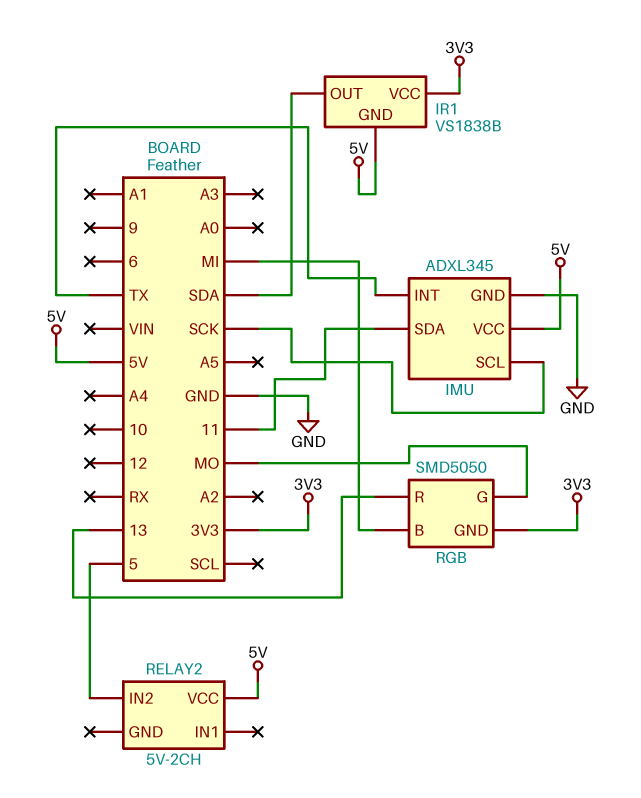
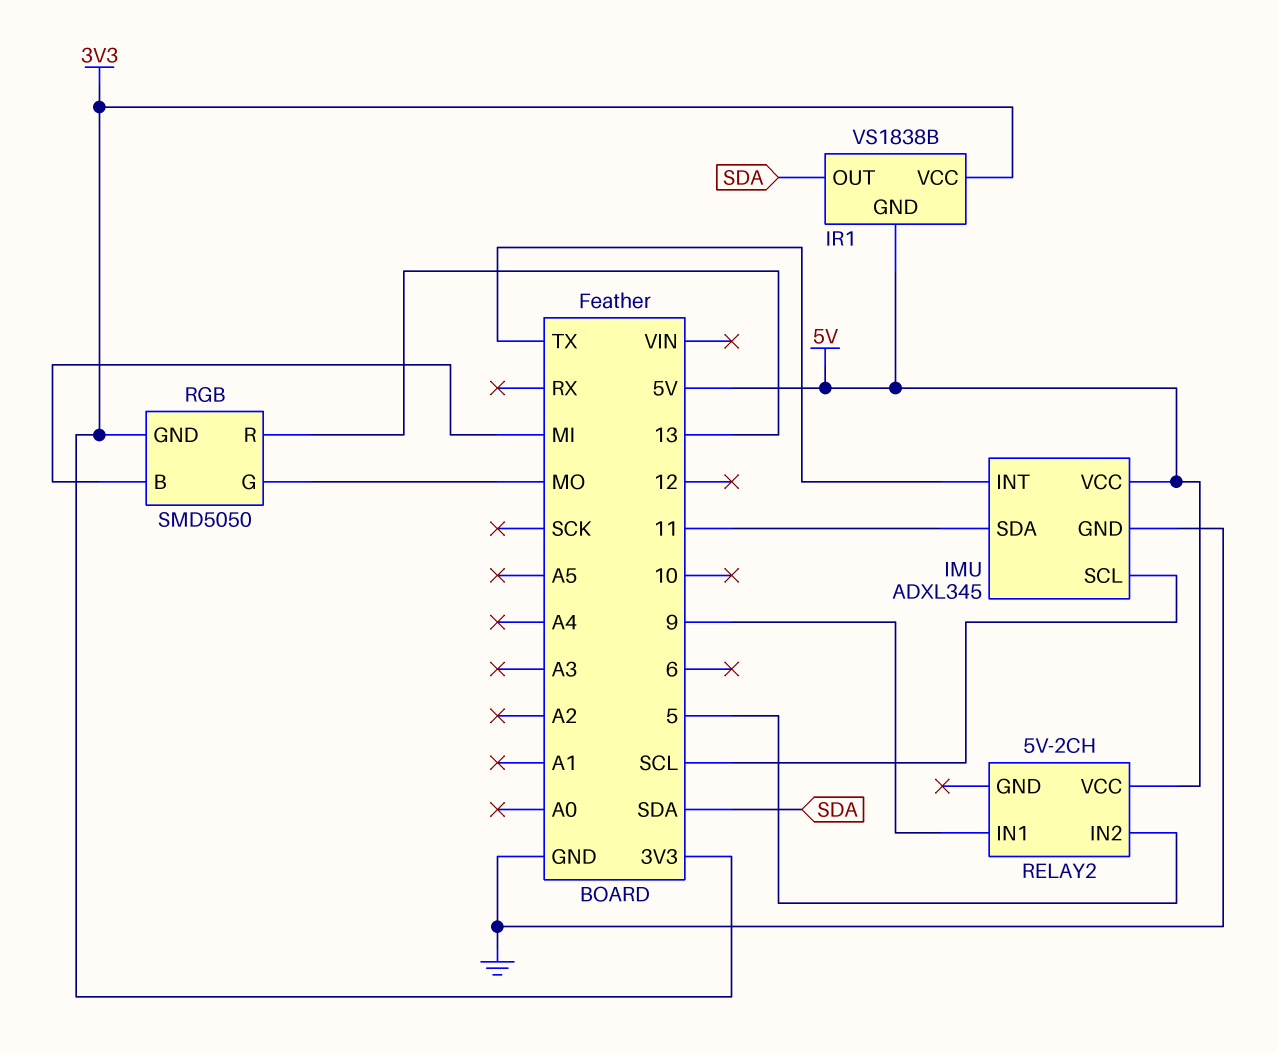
IMU pin SCL: SCK -> SCL
RELAY2 pin IN1: none -> 9

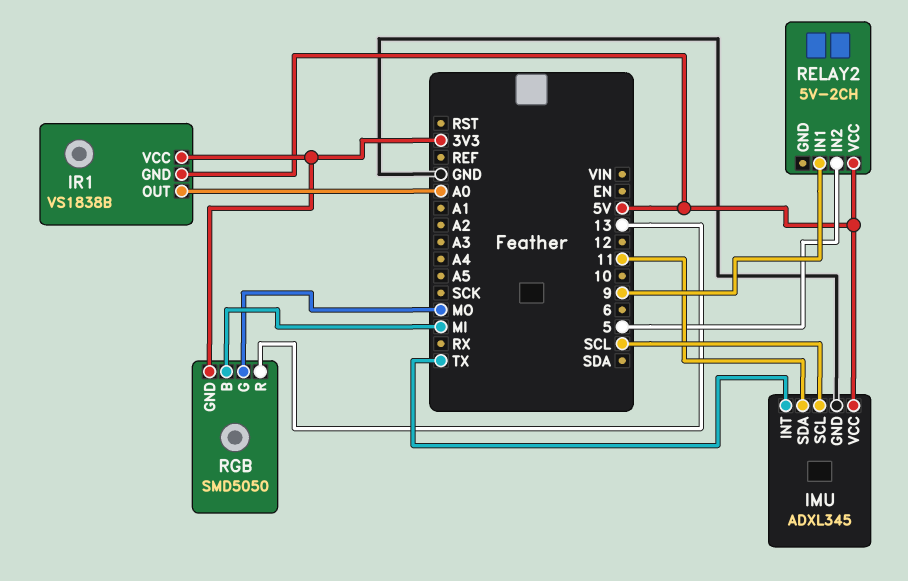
IR1 pin OUT: SDA -> A0

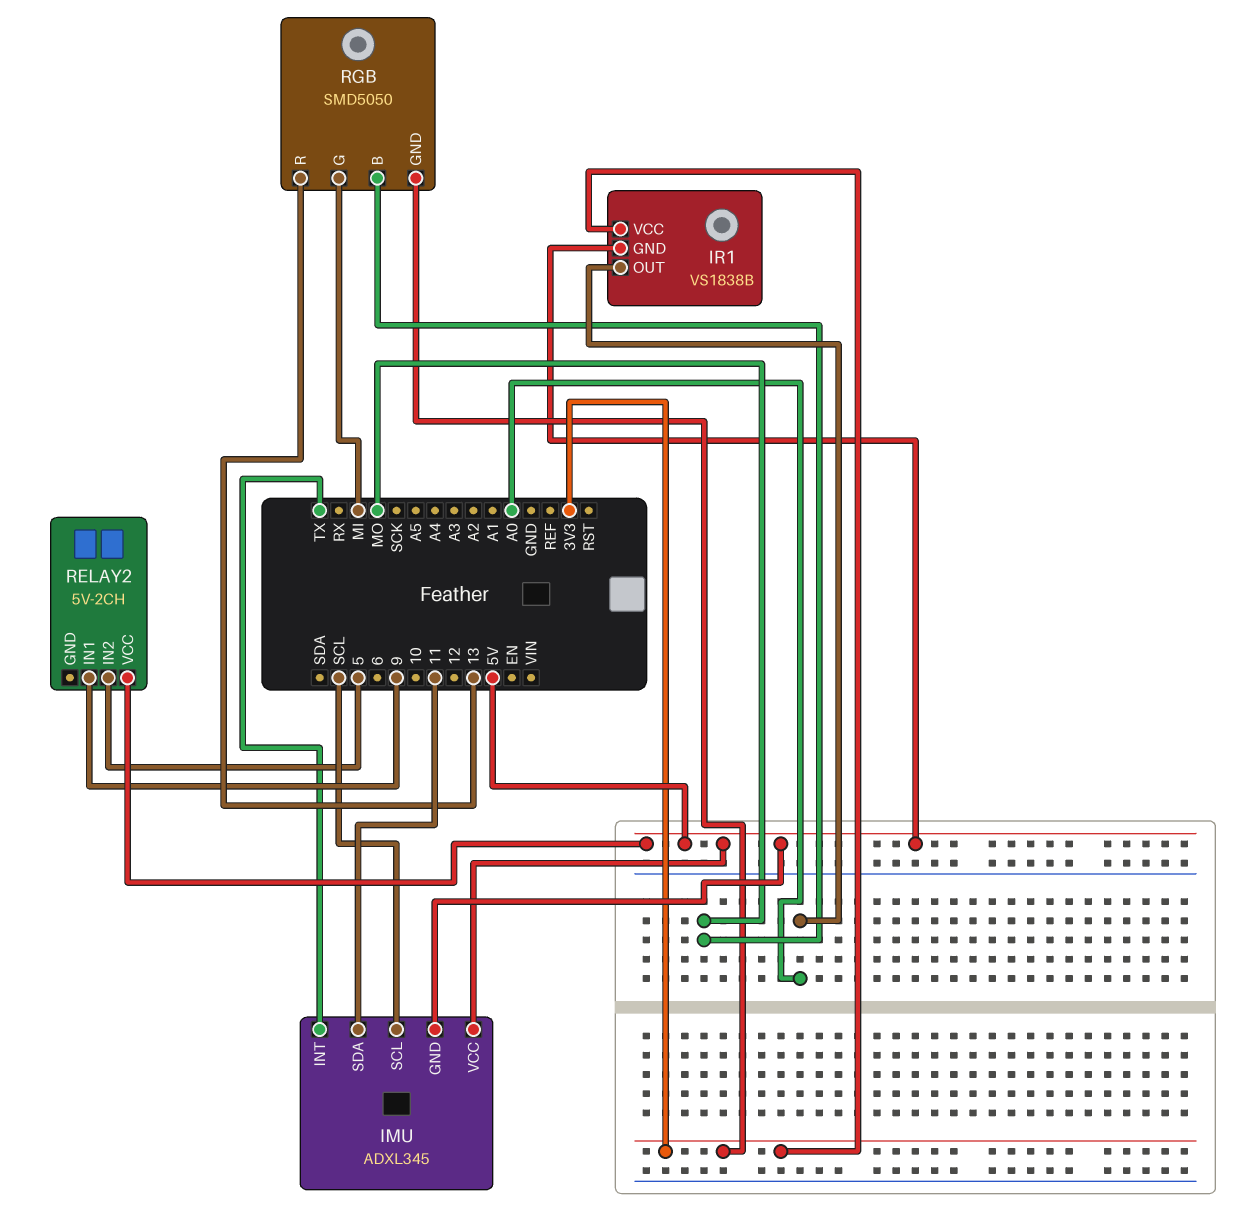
IMU pin GND: GND -> 5V
RGB pin B: MI -> MO
RGB pin G: MO -> MI

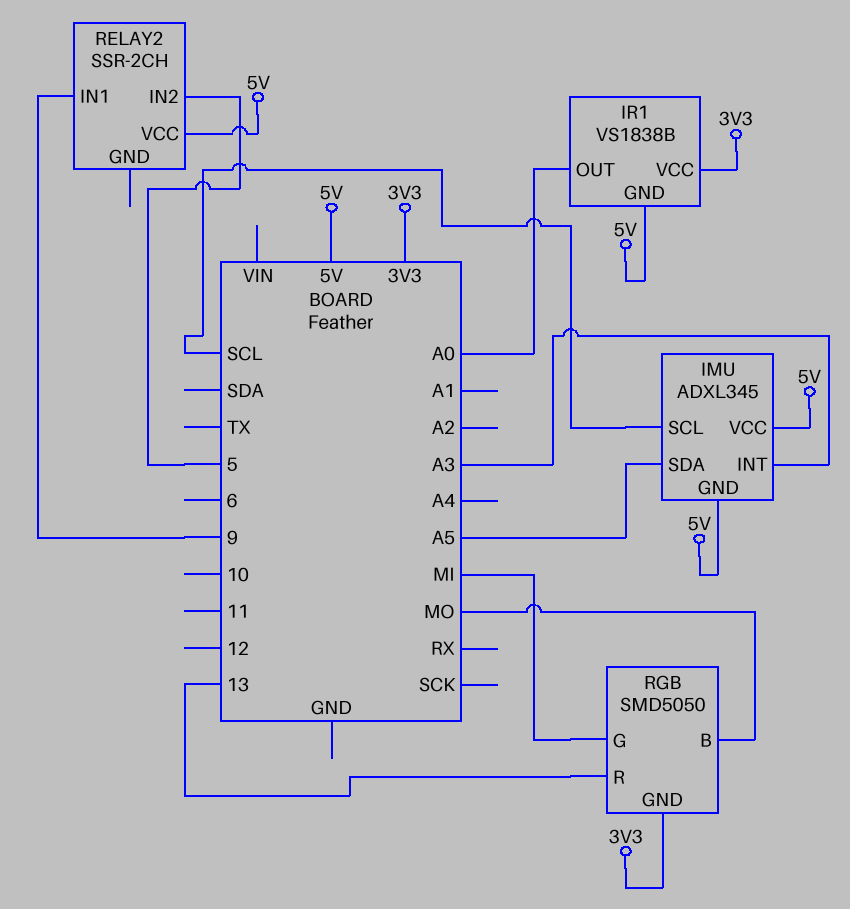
IMU pin INT: TX -> A3
IMU pin SDA: 11 -> A5
RELAY2: 5V-2CH -> SSR-2CH

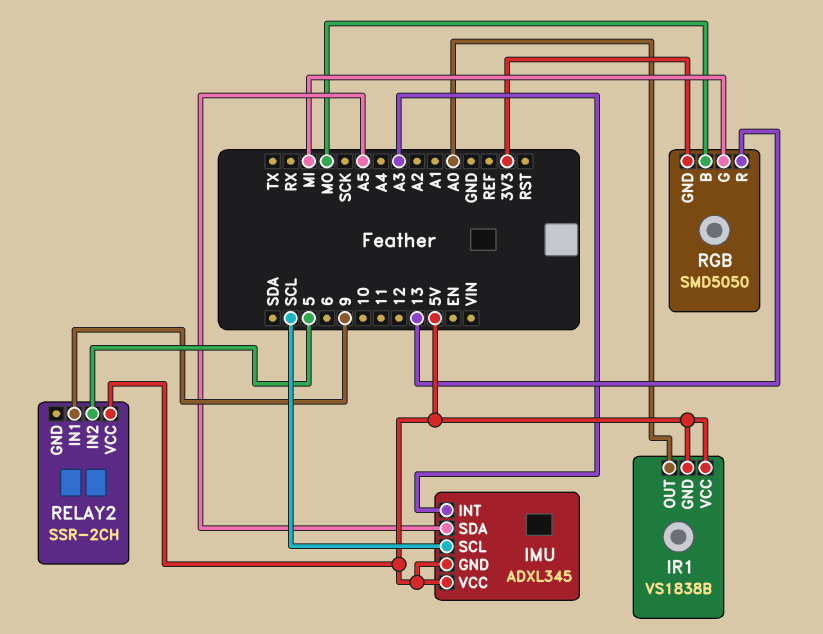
IR1 pin VCC: 3V3 -> 5V

